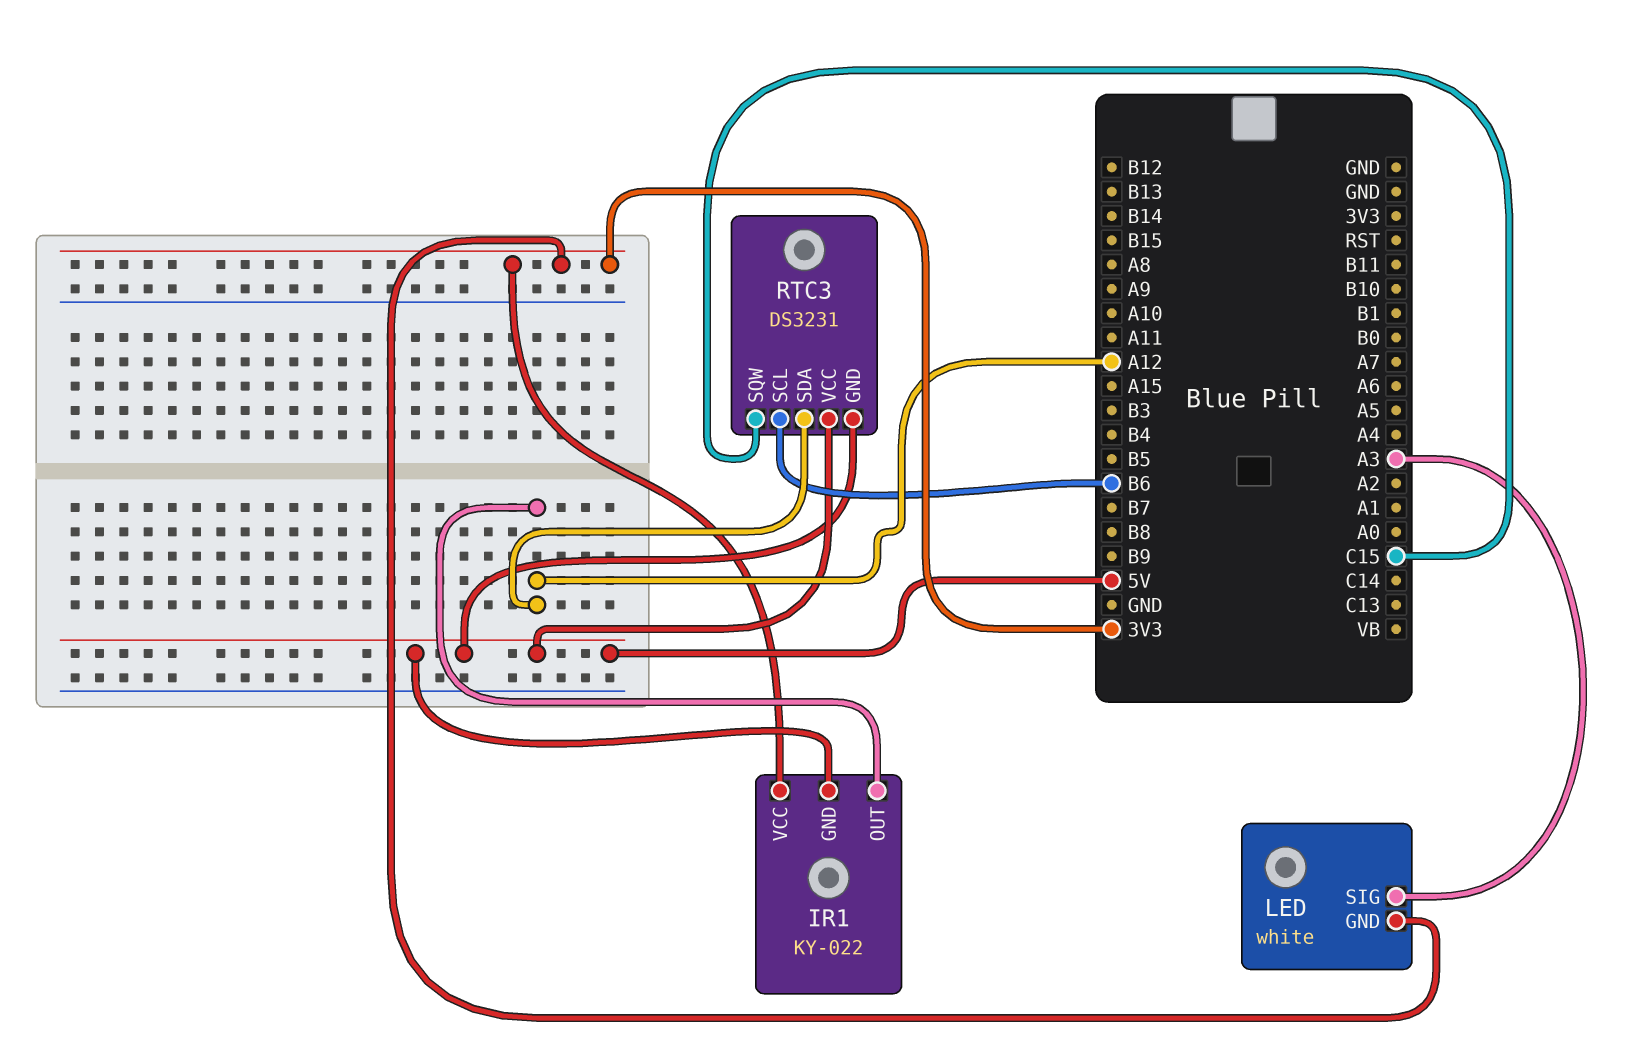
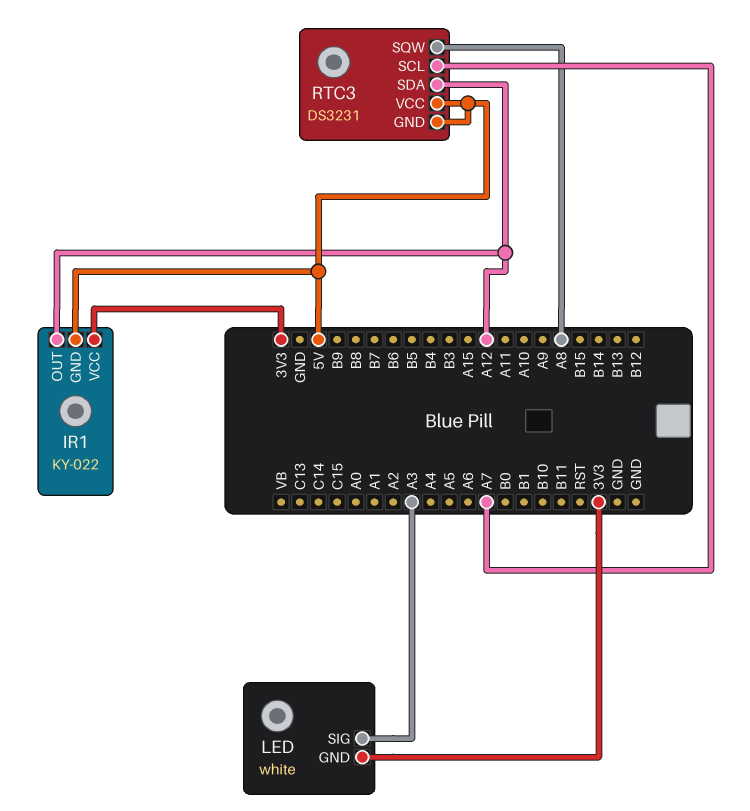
RTC3 pin SCL: B6 -> A7
RTC3 pin SQW: C15 -> A8

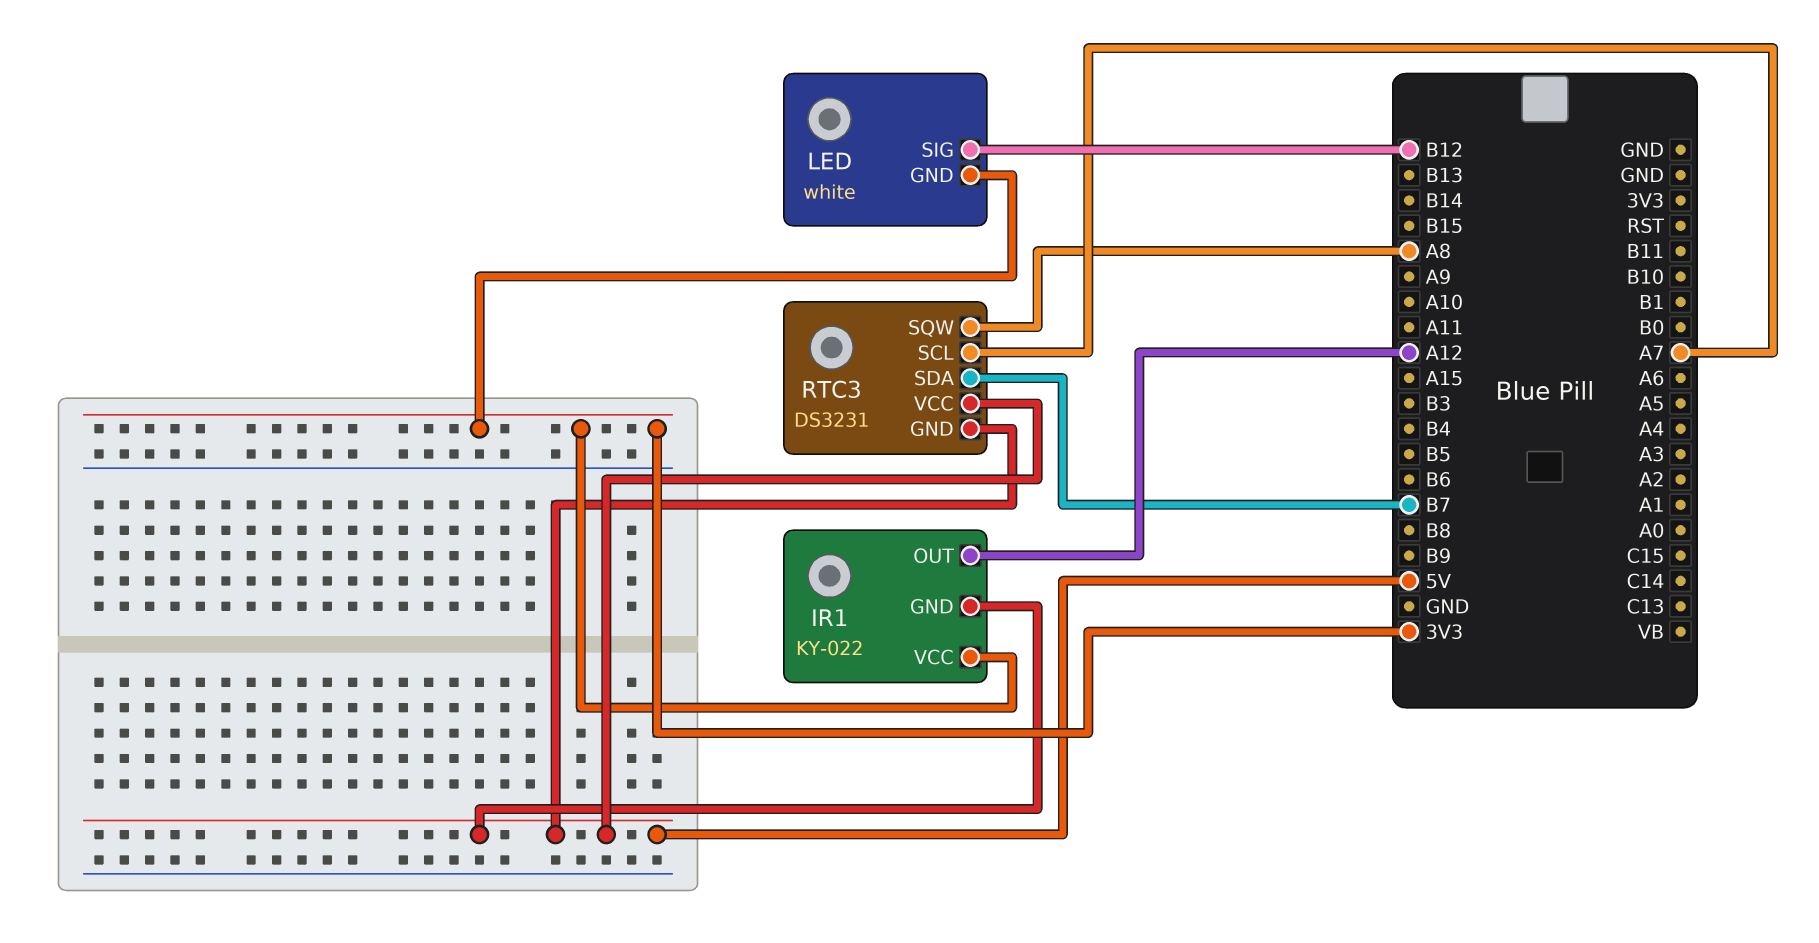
LED pin SIG: A3 -> B12
RTC3 pin SDA: A12 -> B7

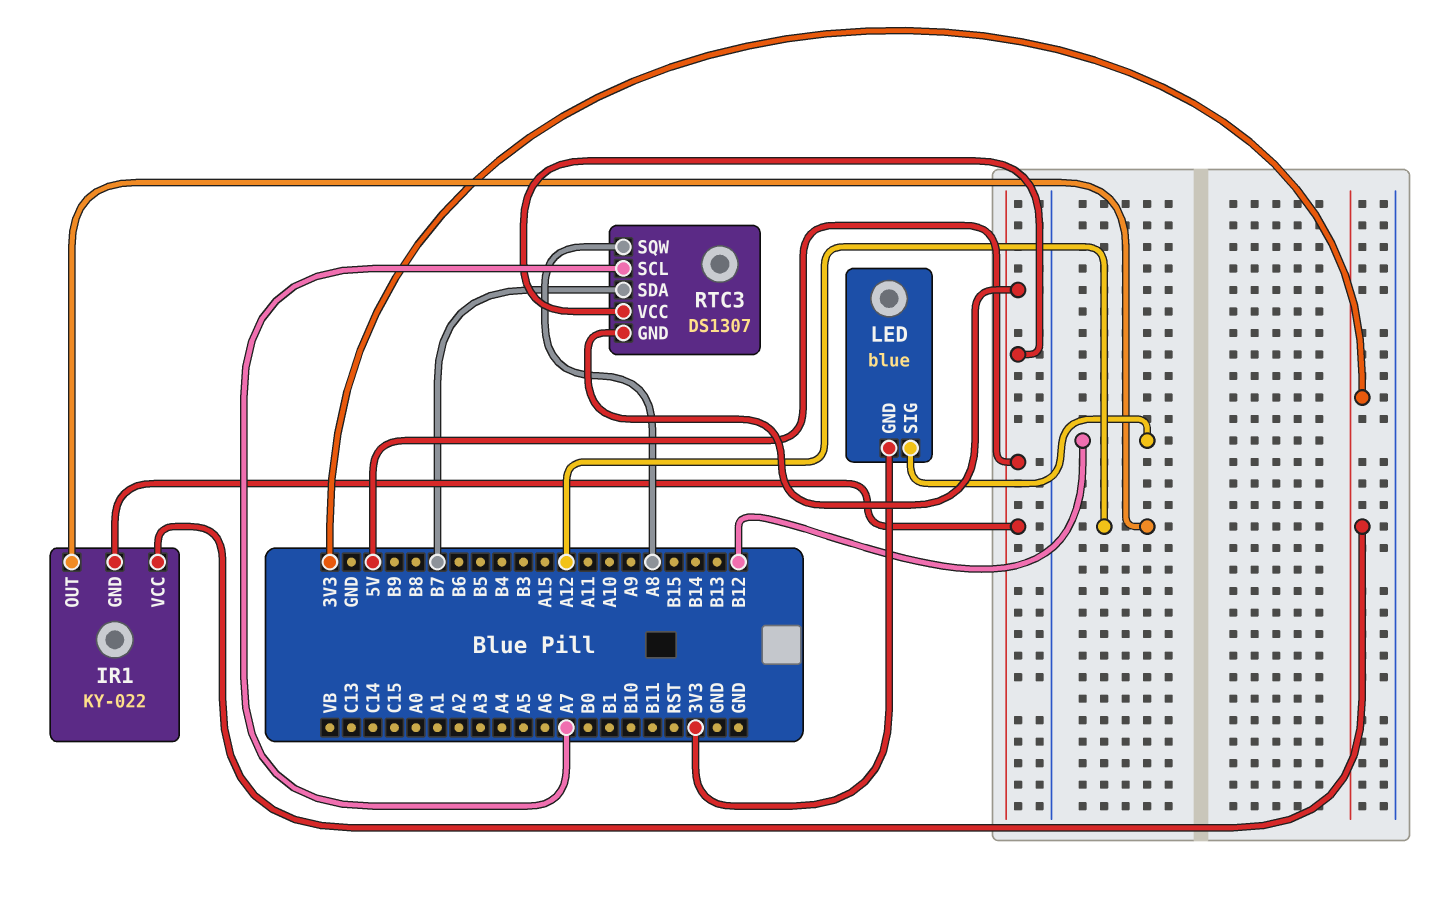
LED: white -> blue
RTC3: DS3231 -> DS1307

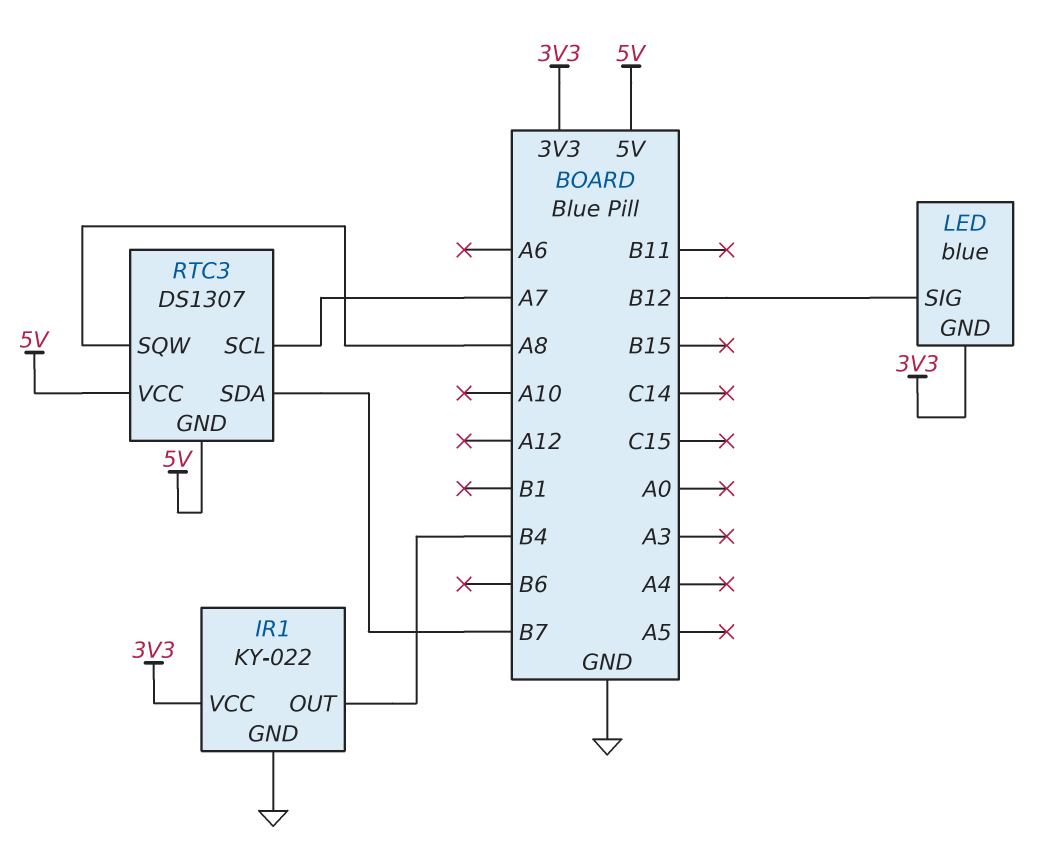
IR1 pin GND: 5V -> GND
IR1 pin OUT: A12 -> B4

